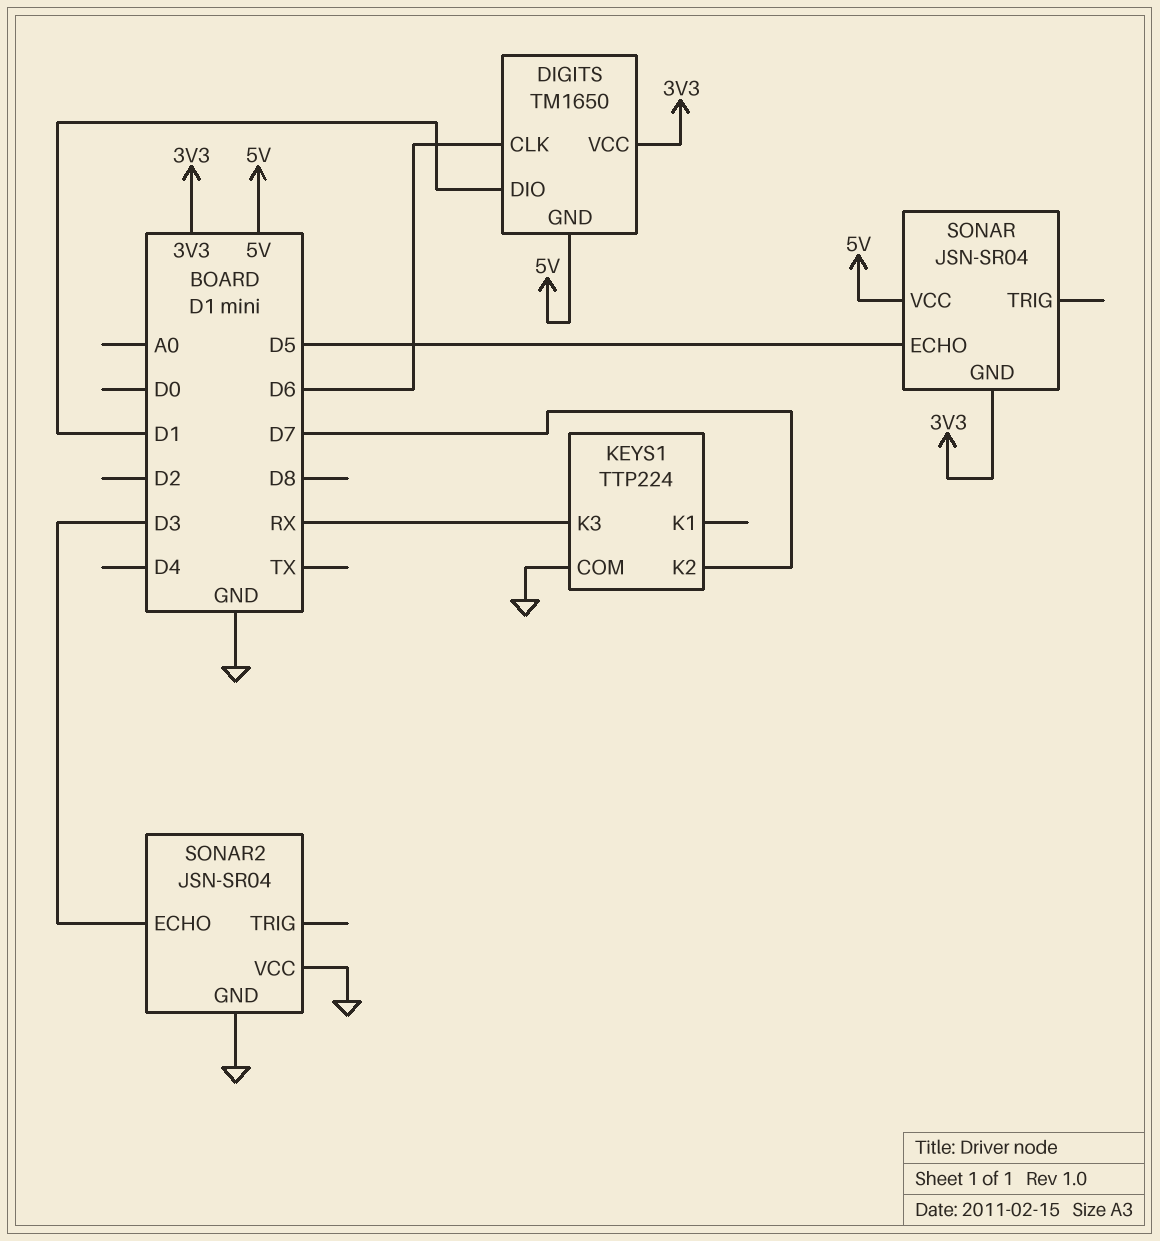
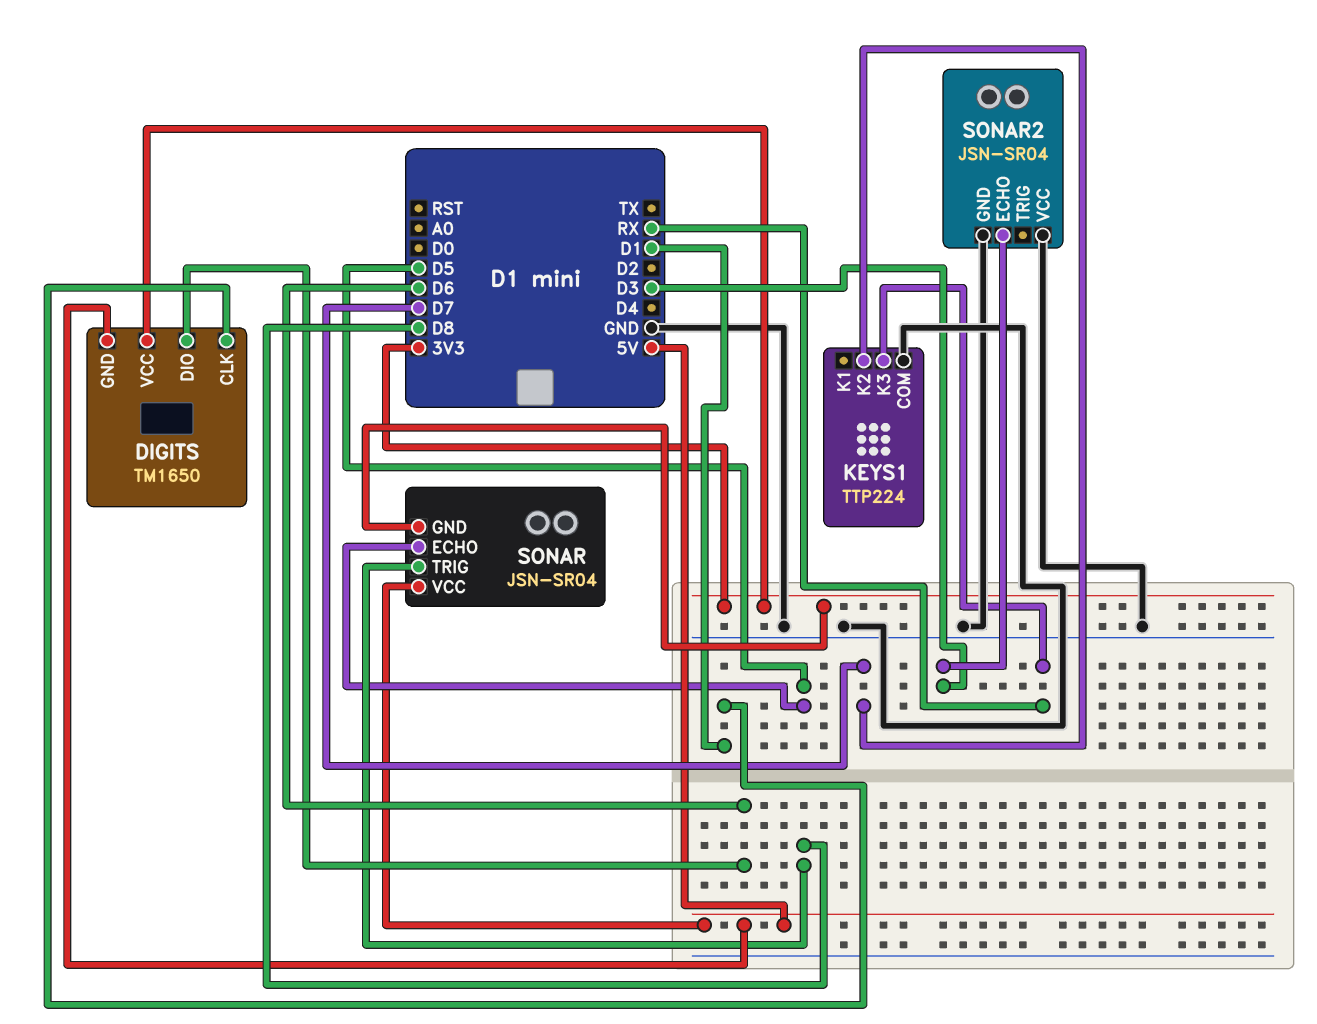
DIGITS pin CLK: D6 -> D1
DIGITS pin DIO: D1 -> D6
SONAR pin TRIG: none -> D8

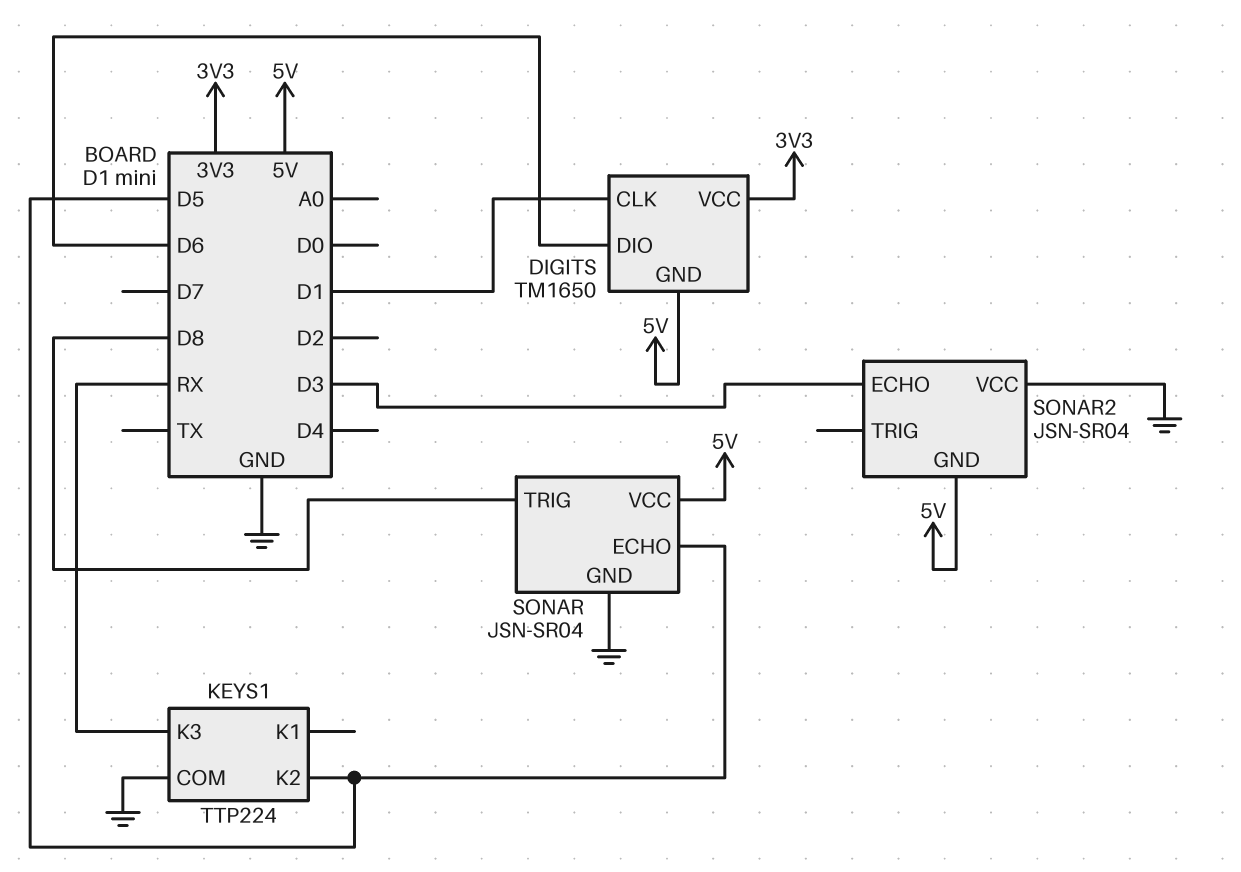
KEYS1 pin K2: D7 -> D5
SONAR pin GND: 3V3 -> GND
SONAR2 pin GND: GND -> 5V

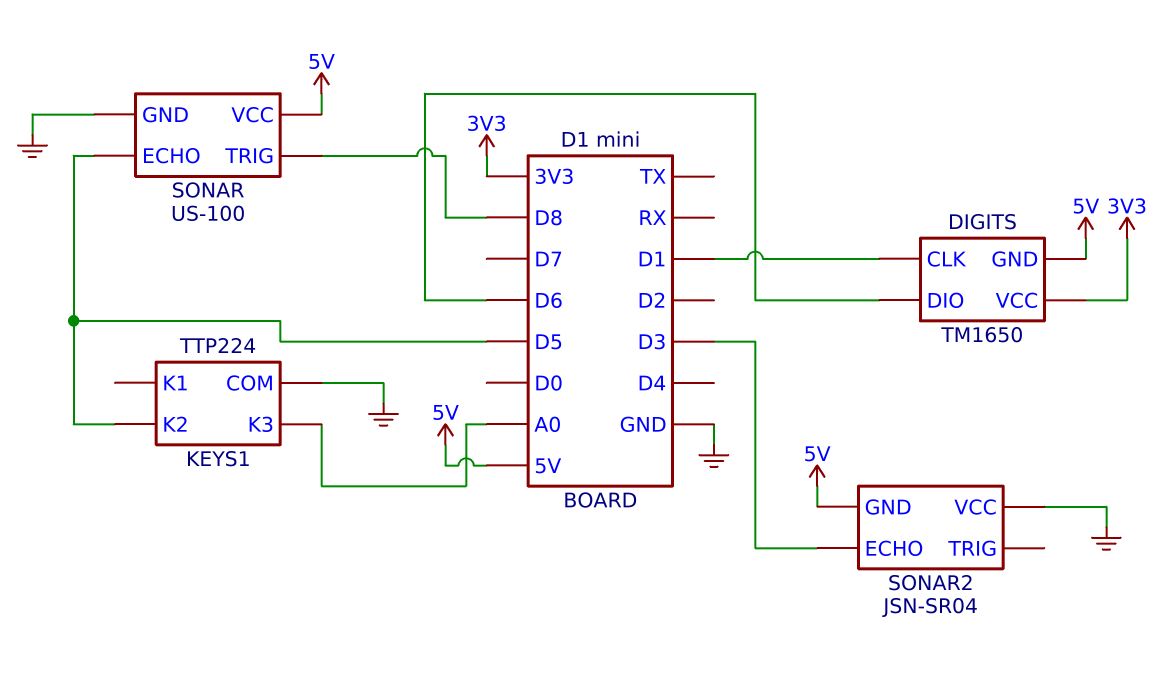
KEYS1 pin K3: RX -> A0
SONAR: JSN-SR04 -> US-100

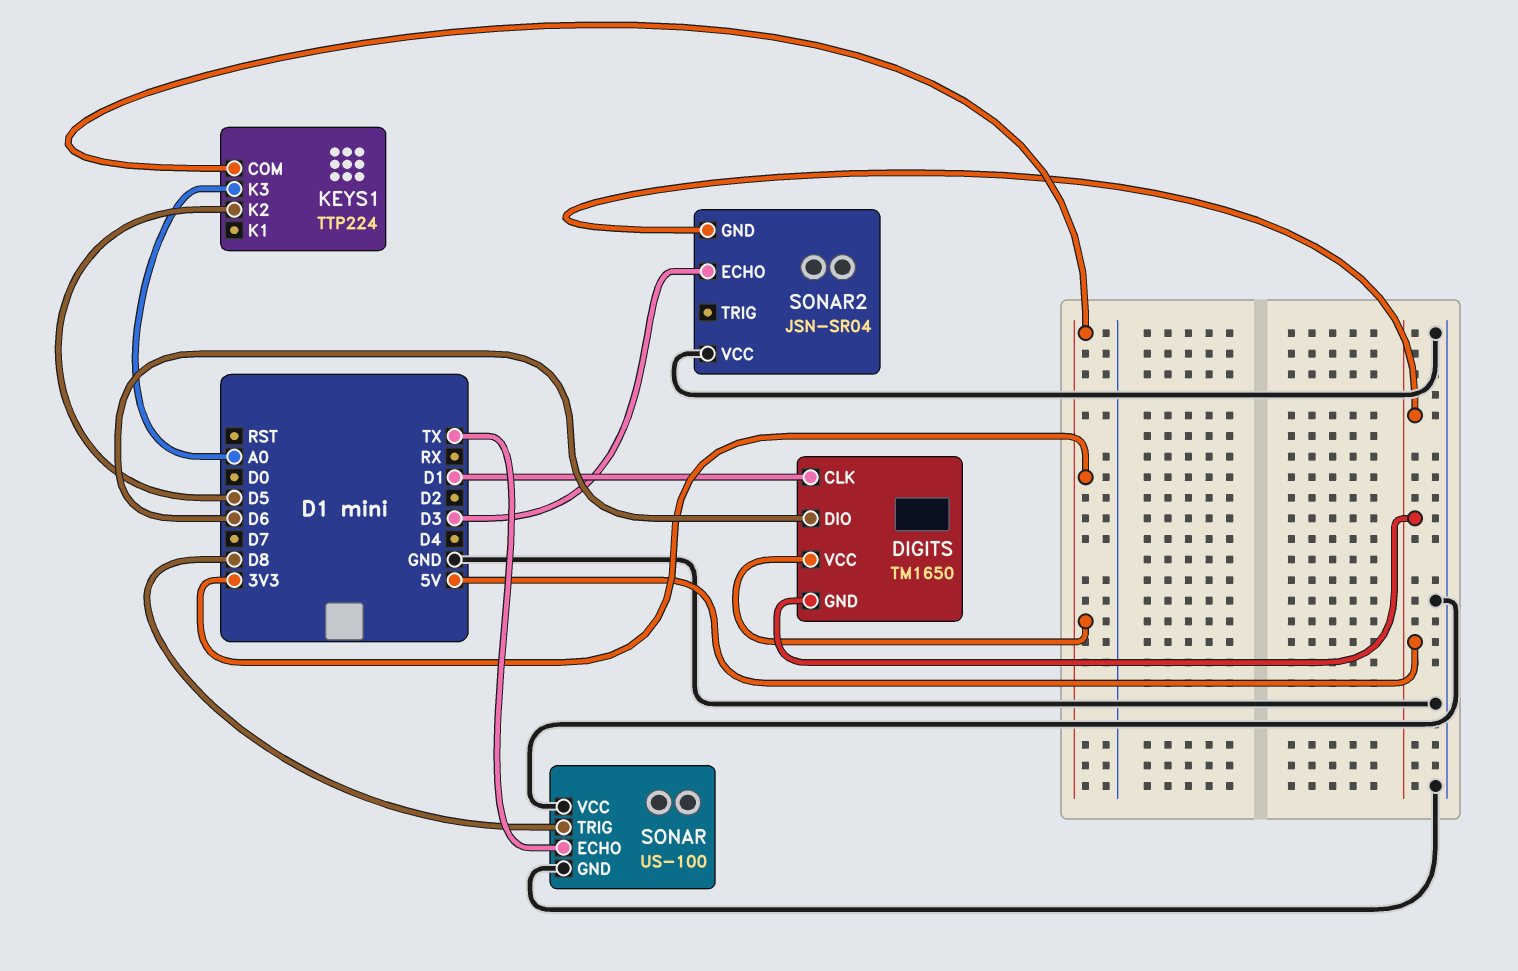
KEYS1 pin COM: GND -> 3V3
SONAR pin ECHO: D5 -> TX
SONAR pin VCC: 5V -> GND

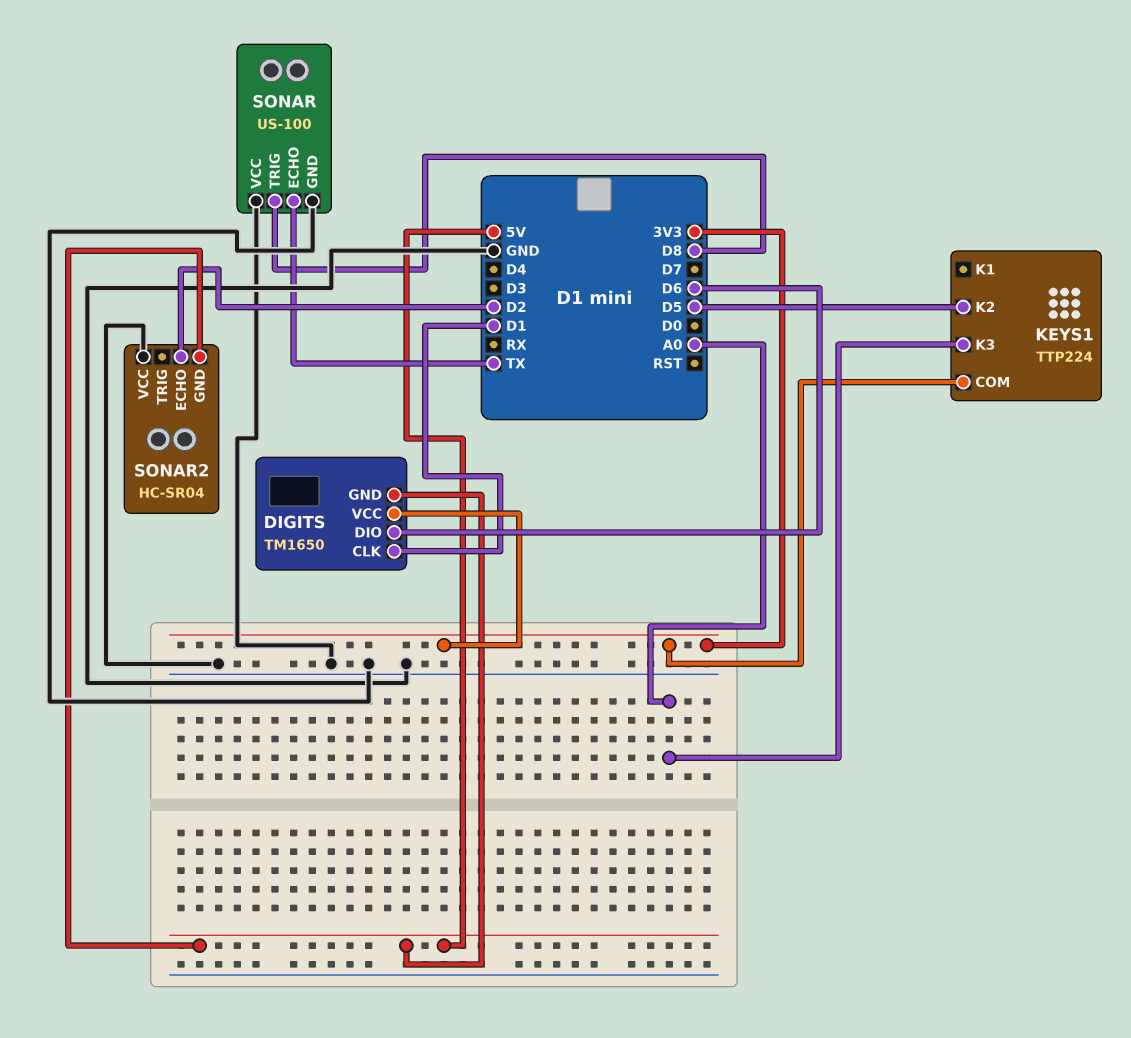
SONAR2: JSN-SR04 -> HC-SR04
SONAR2 pin ECHO: D3 -> D2

